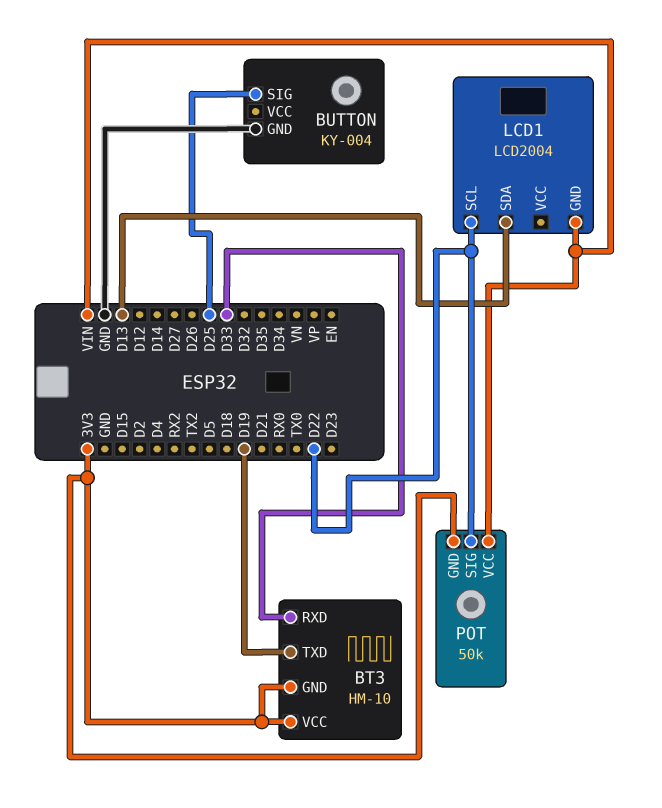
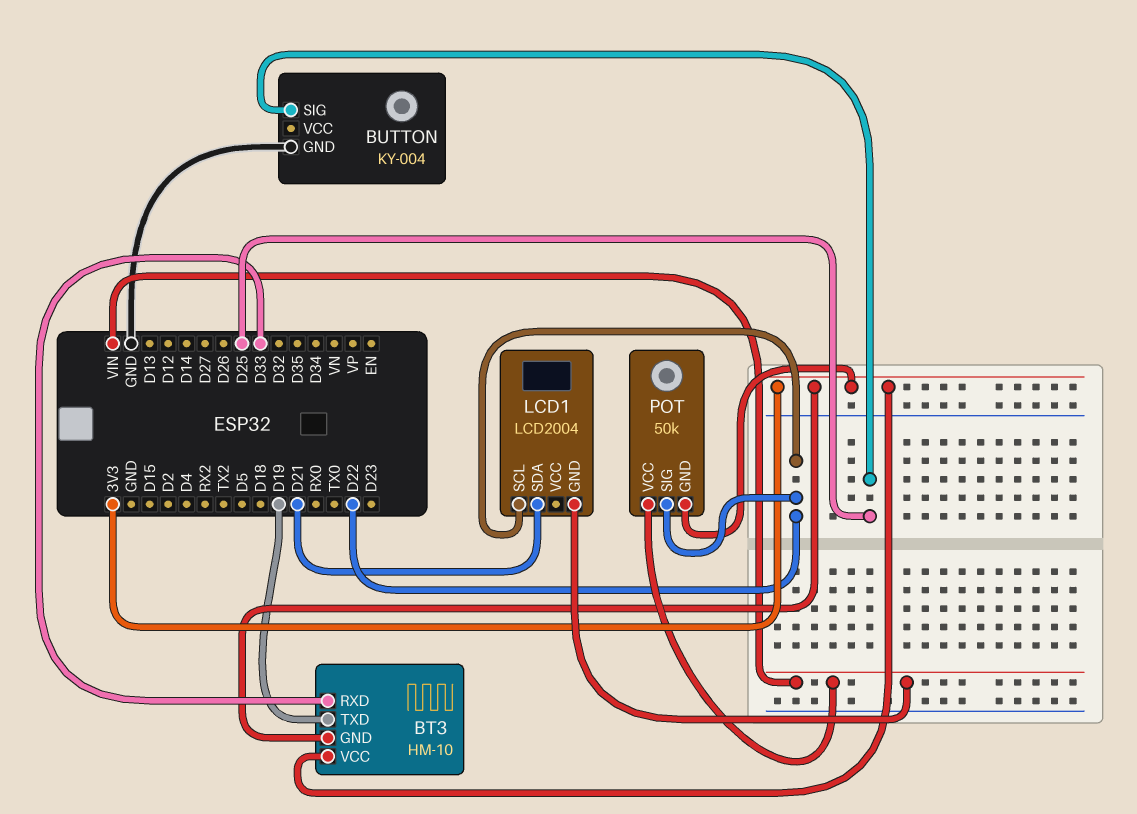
LCD1 pin SDA: D13 -> D21

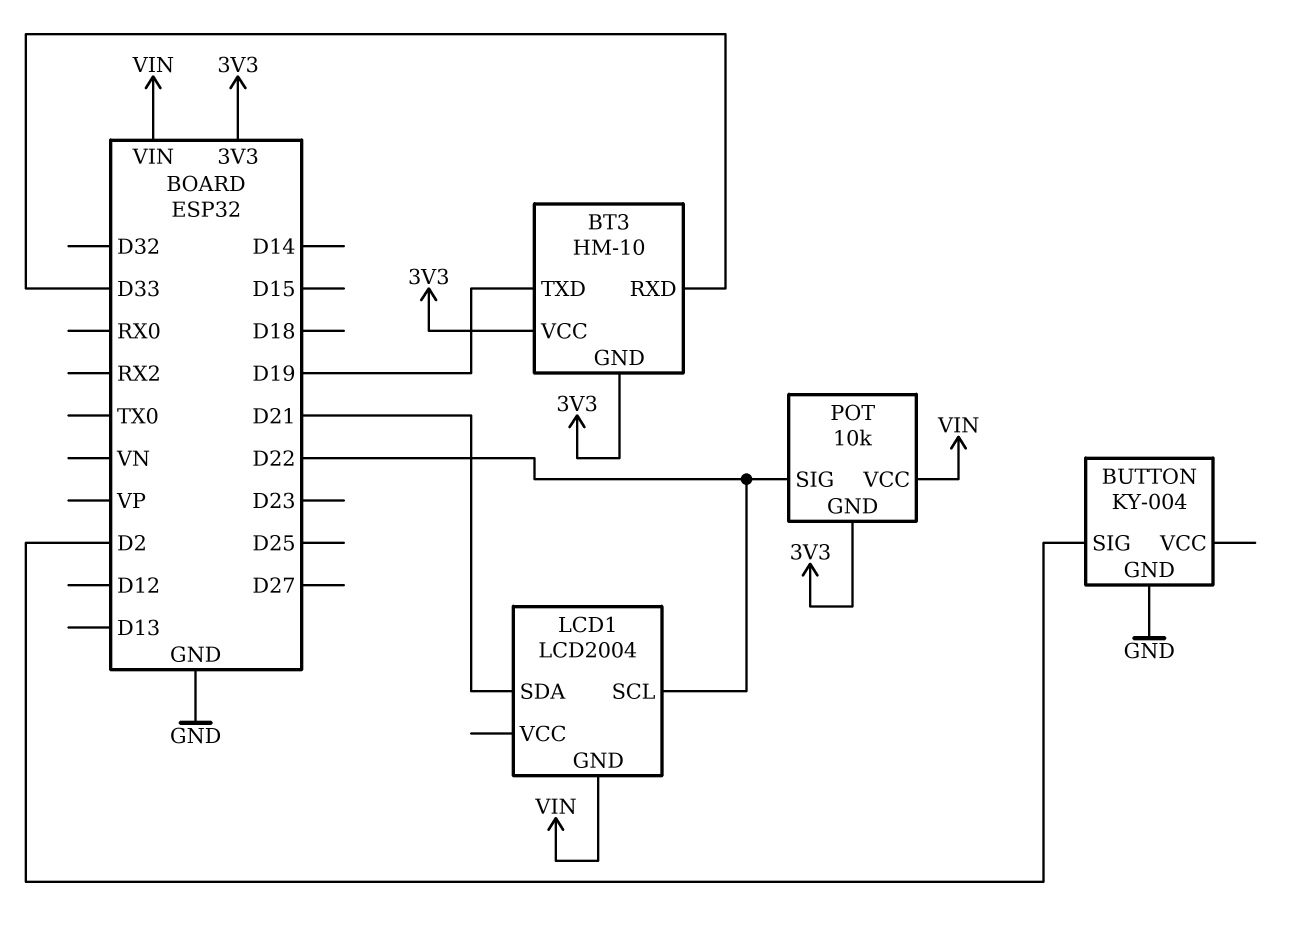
BUTTON pin SIG: D25 -> D2
POT: 50k -> 10k

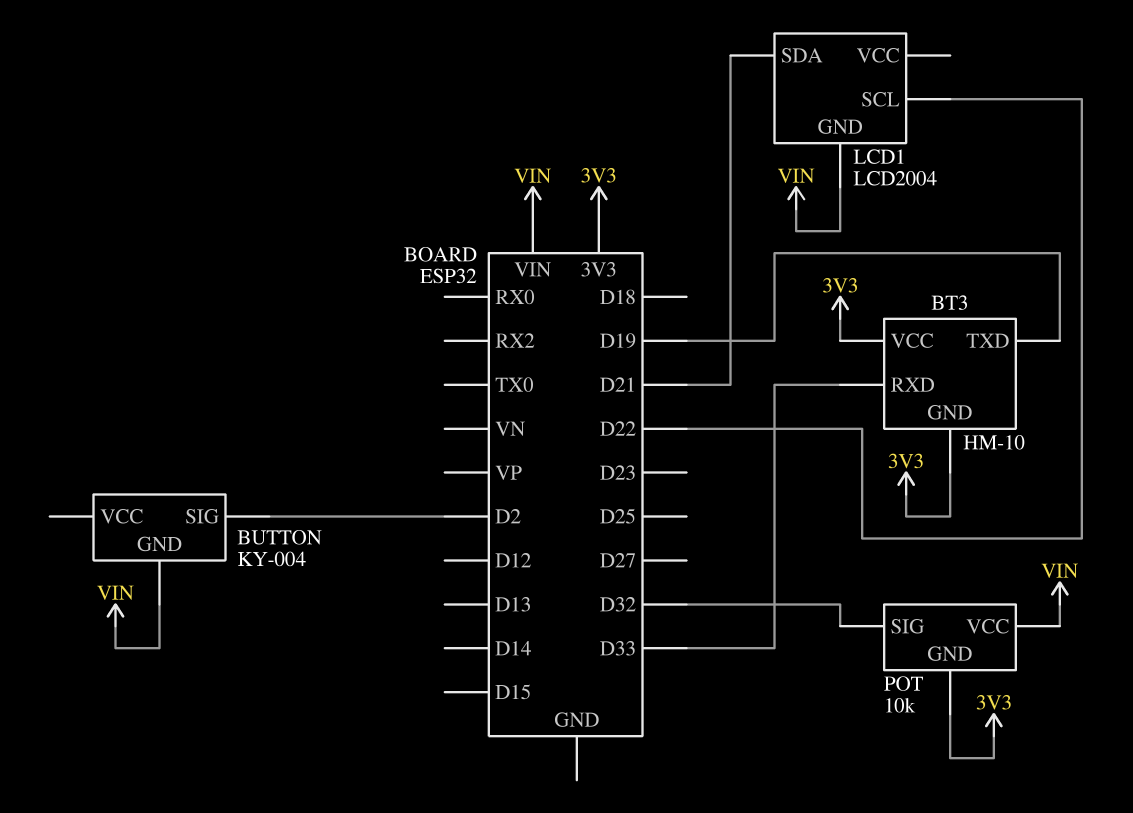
BUTTON pin GND: GND -> VIN
POT pin SIG: D22 -> D32

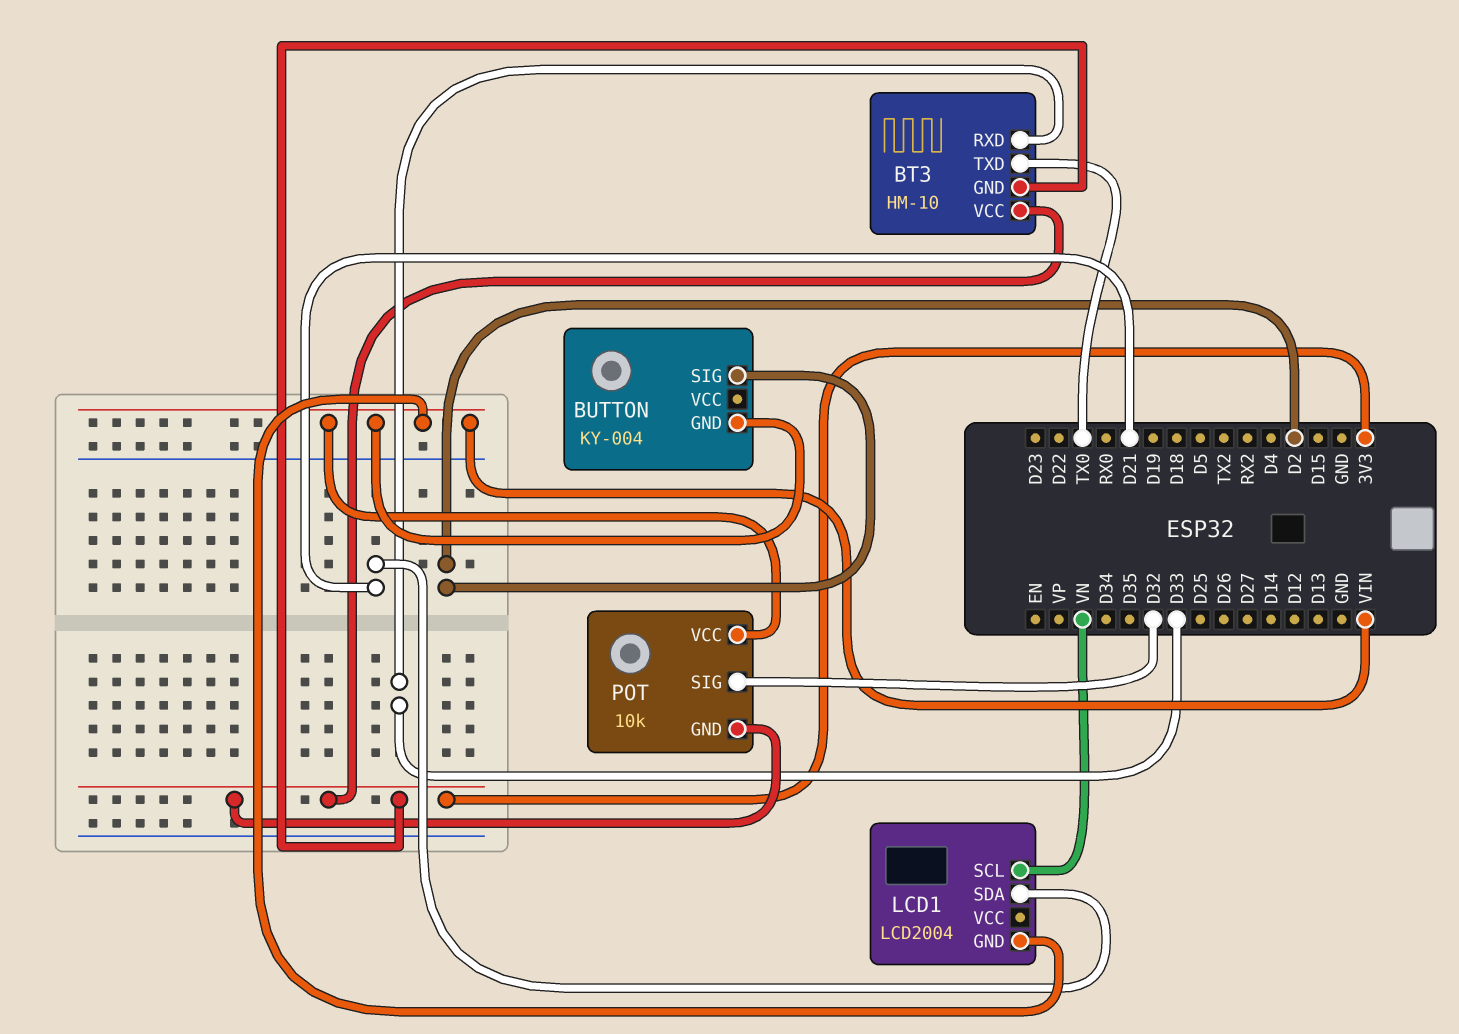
BT3 pin TXD: D19 -> TX0
LCD1 pin SCL: D22 -> VN

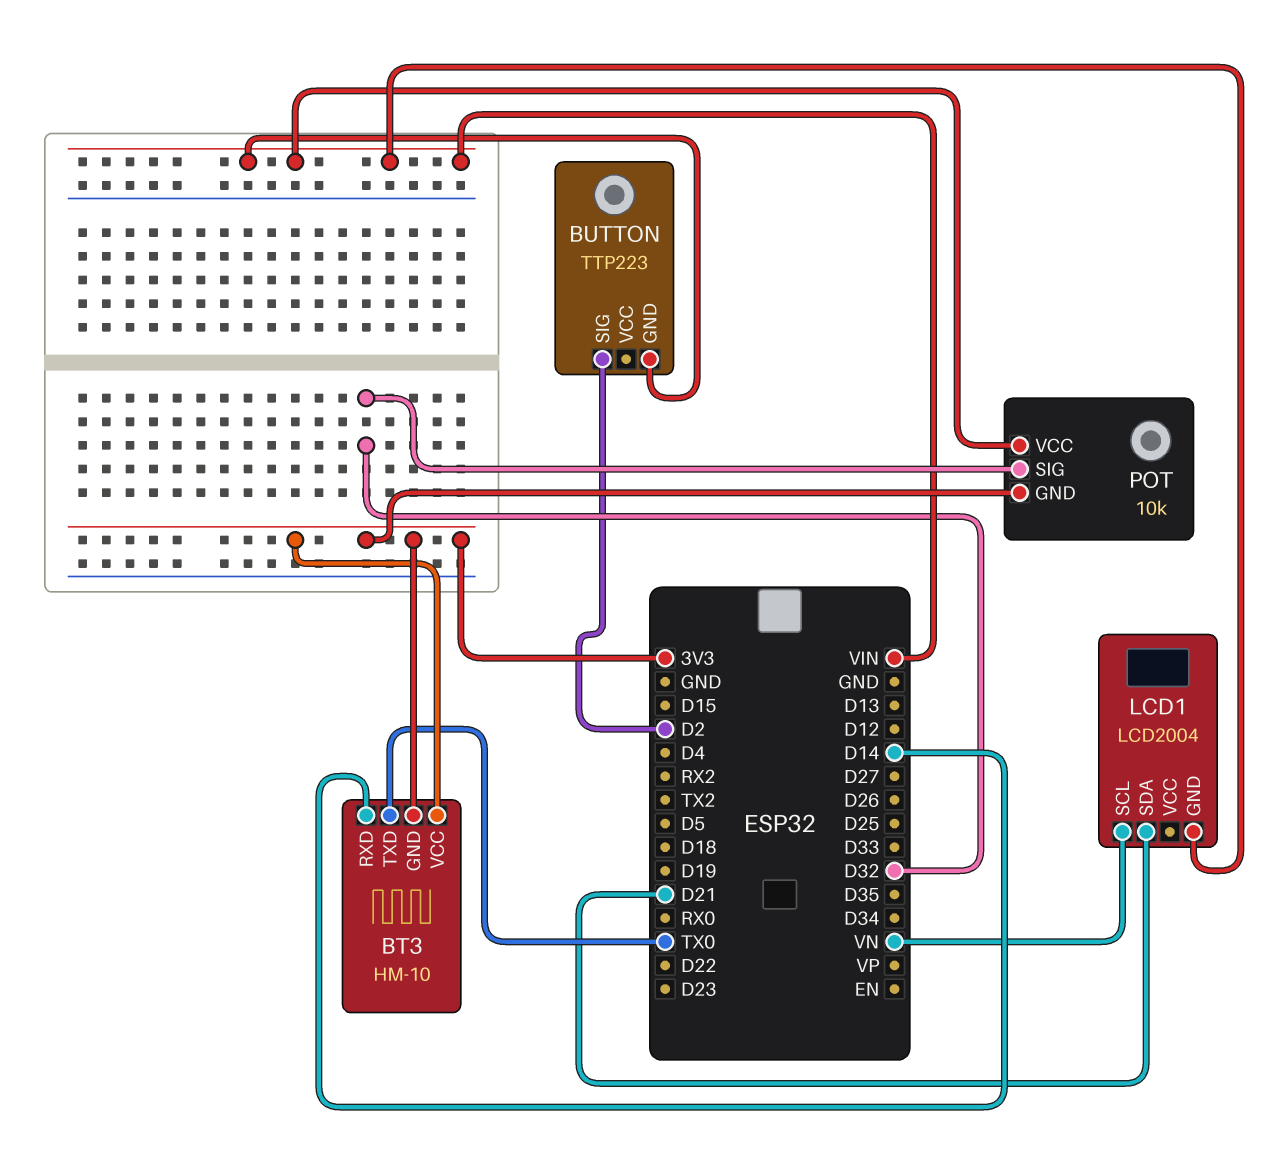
BT3 pin RXD: D33 -> D14
BUTTON: KY-004 -> TTP223

